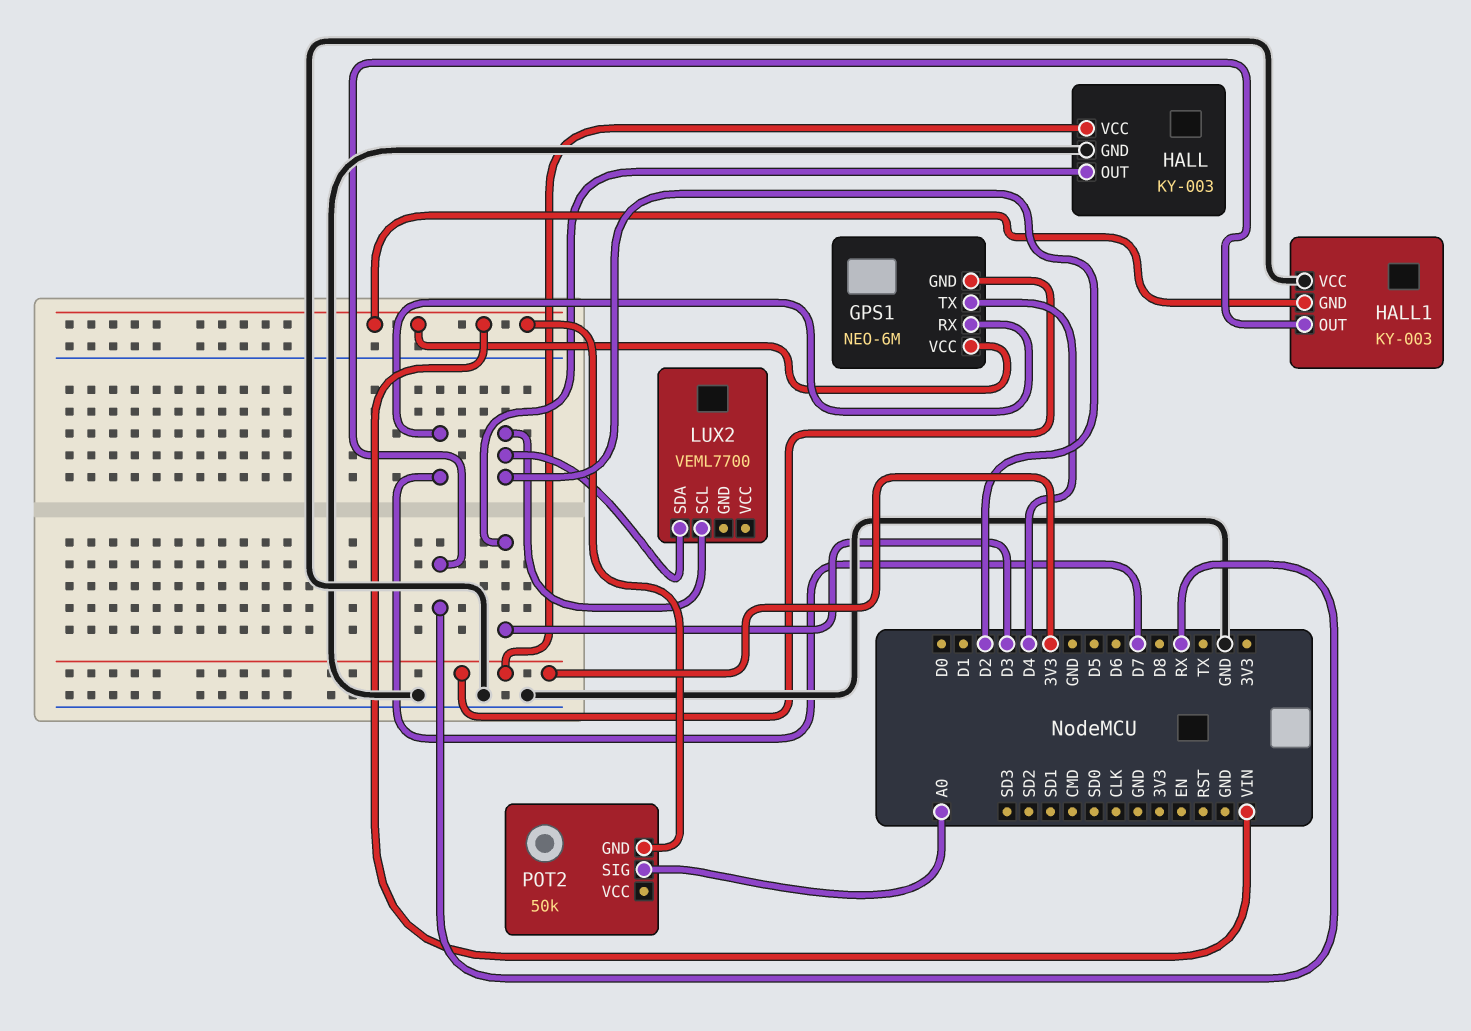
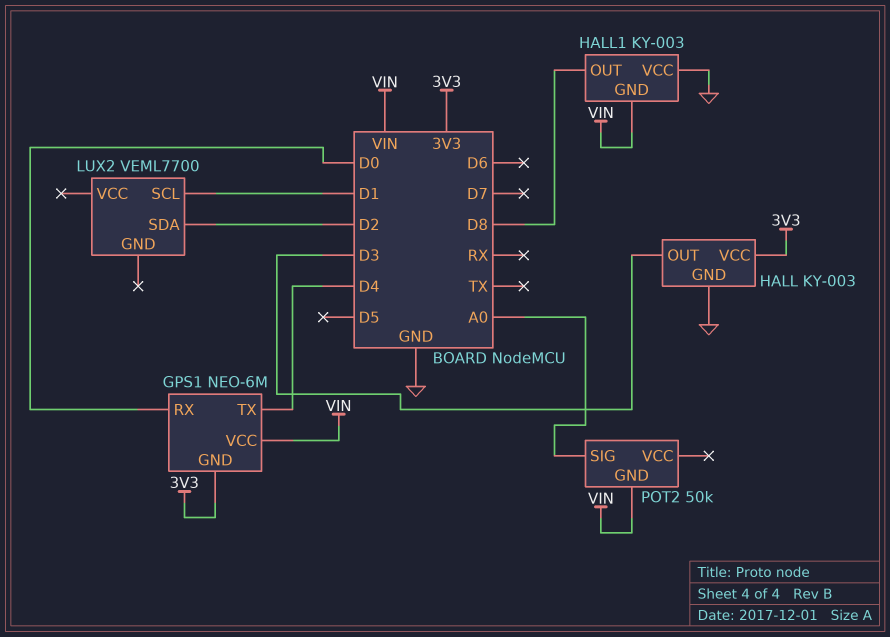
GPS1 pin RX: D7 -> D0
HALL1 pin OUT: RX -> D8
LUX2 pin SCL: D2 -> D1

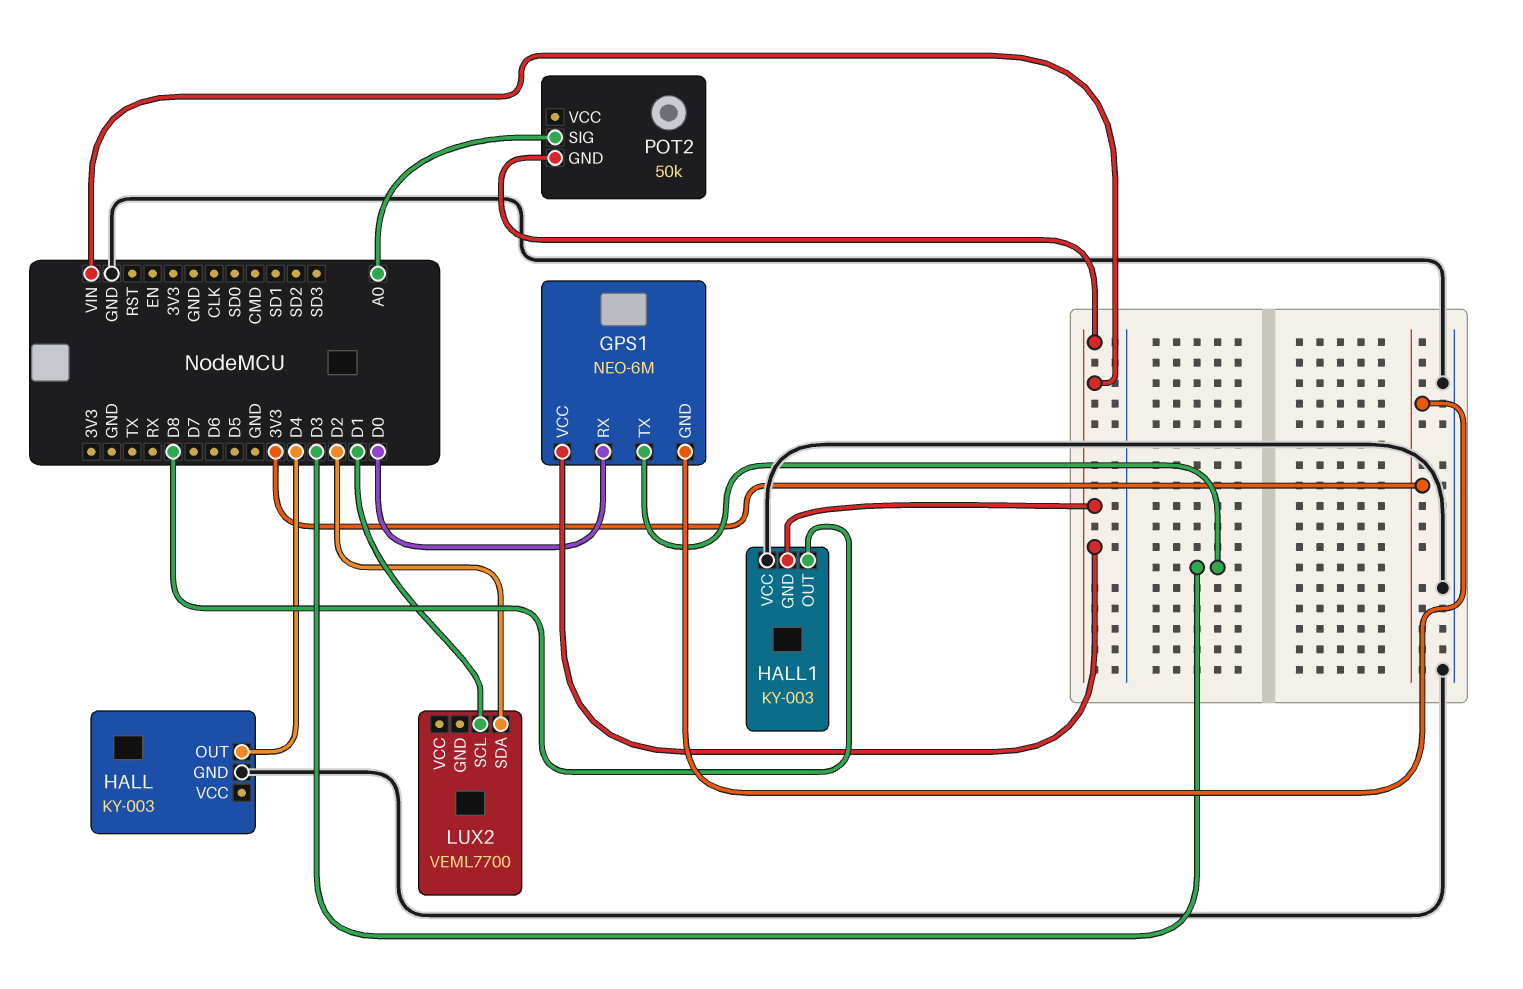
GPS1 pin TX: D4 -> D3
HALL pin OUT: D3 -> D4
HALL pin VCC: 3V3 -> none

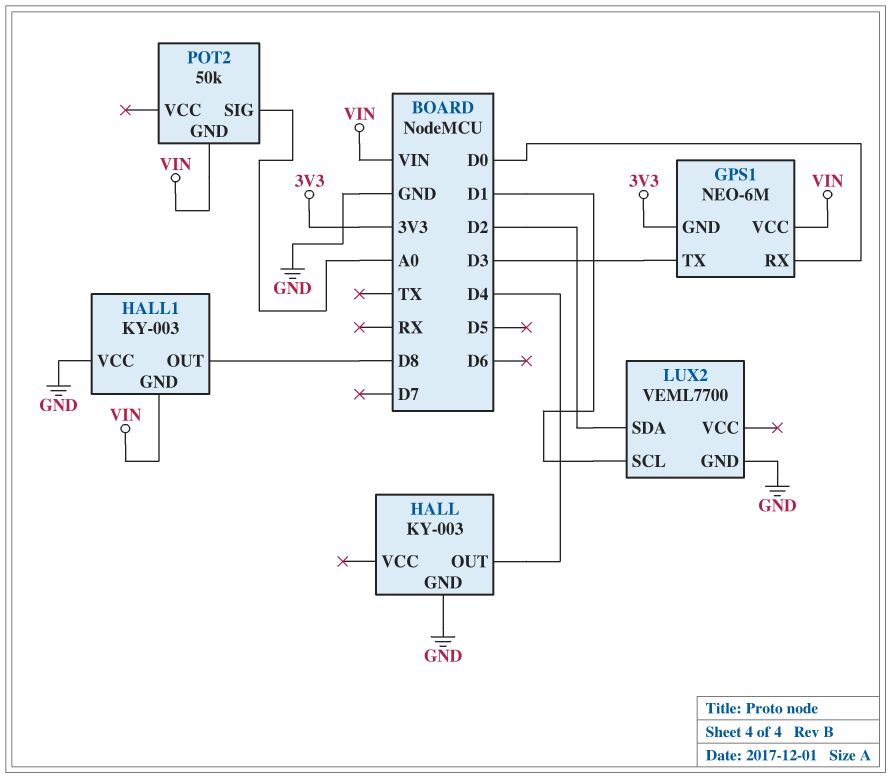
LUX2 pin GND: none -> GND

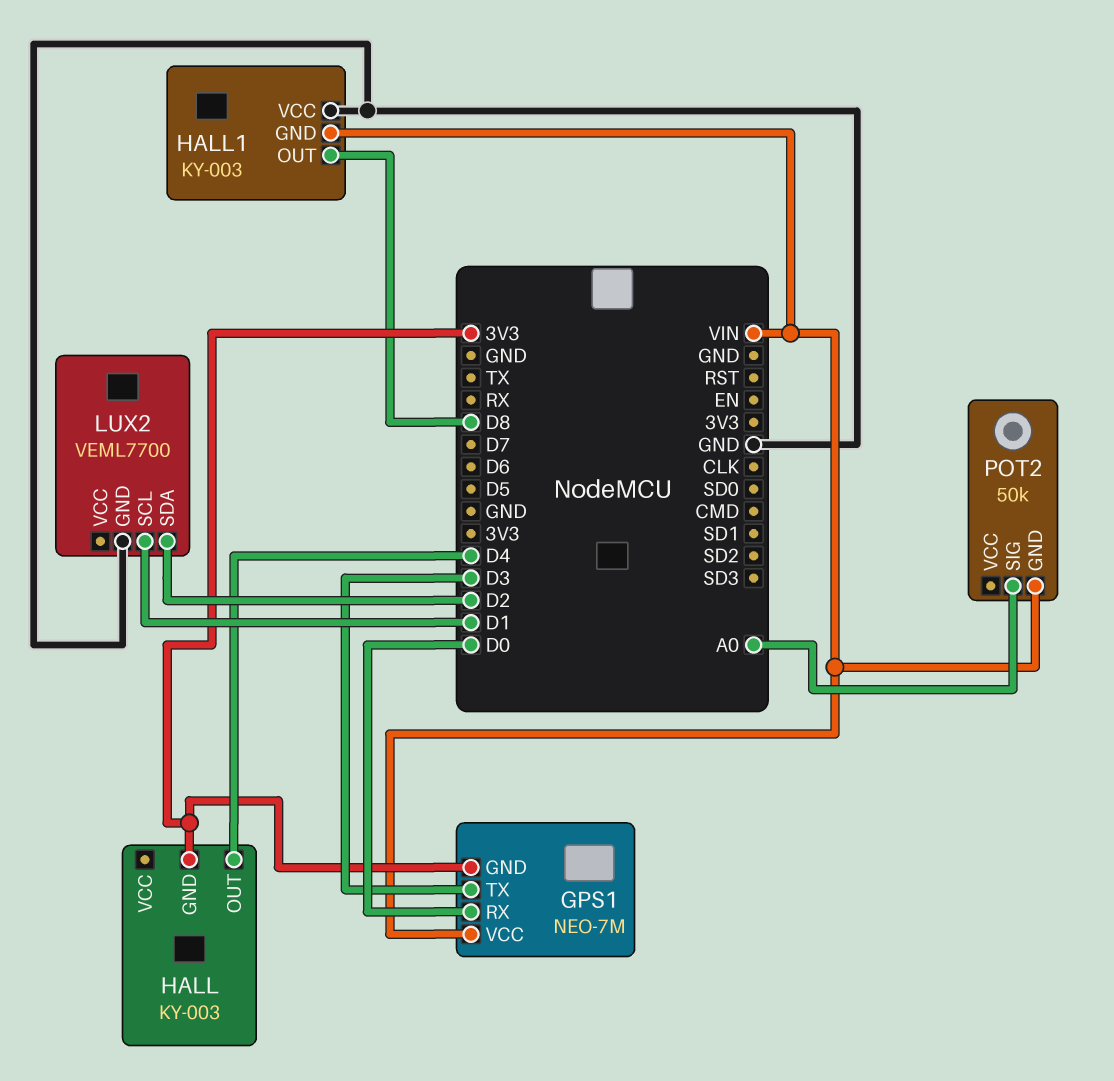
GPS1: NEO-6M -> NEO-7M
HALL pin GND: GND -> 3V3

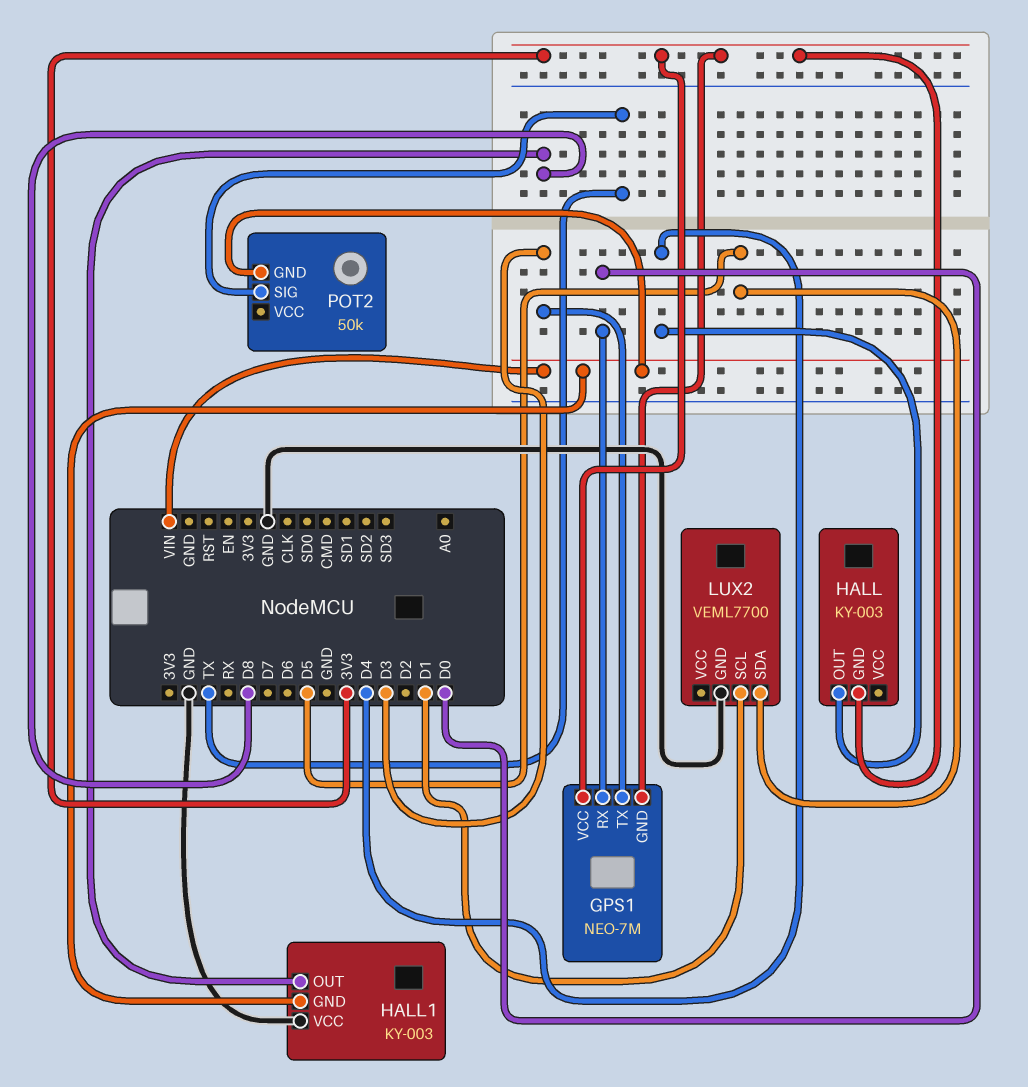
GPS1 pin VCC: VIN -> 3V3
LUX2 pin SDA: D2 -> D5
POT2 pin SIG: A0 -> TX

